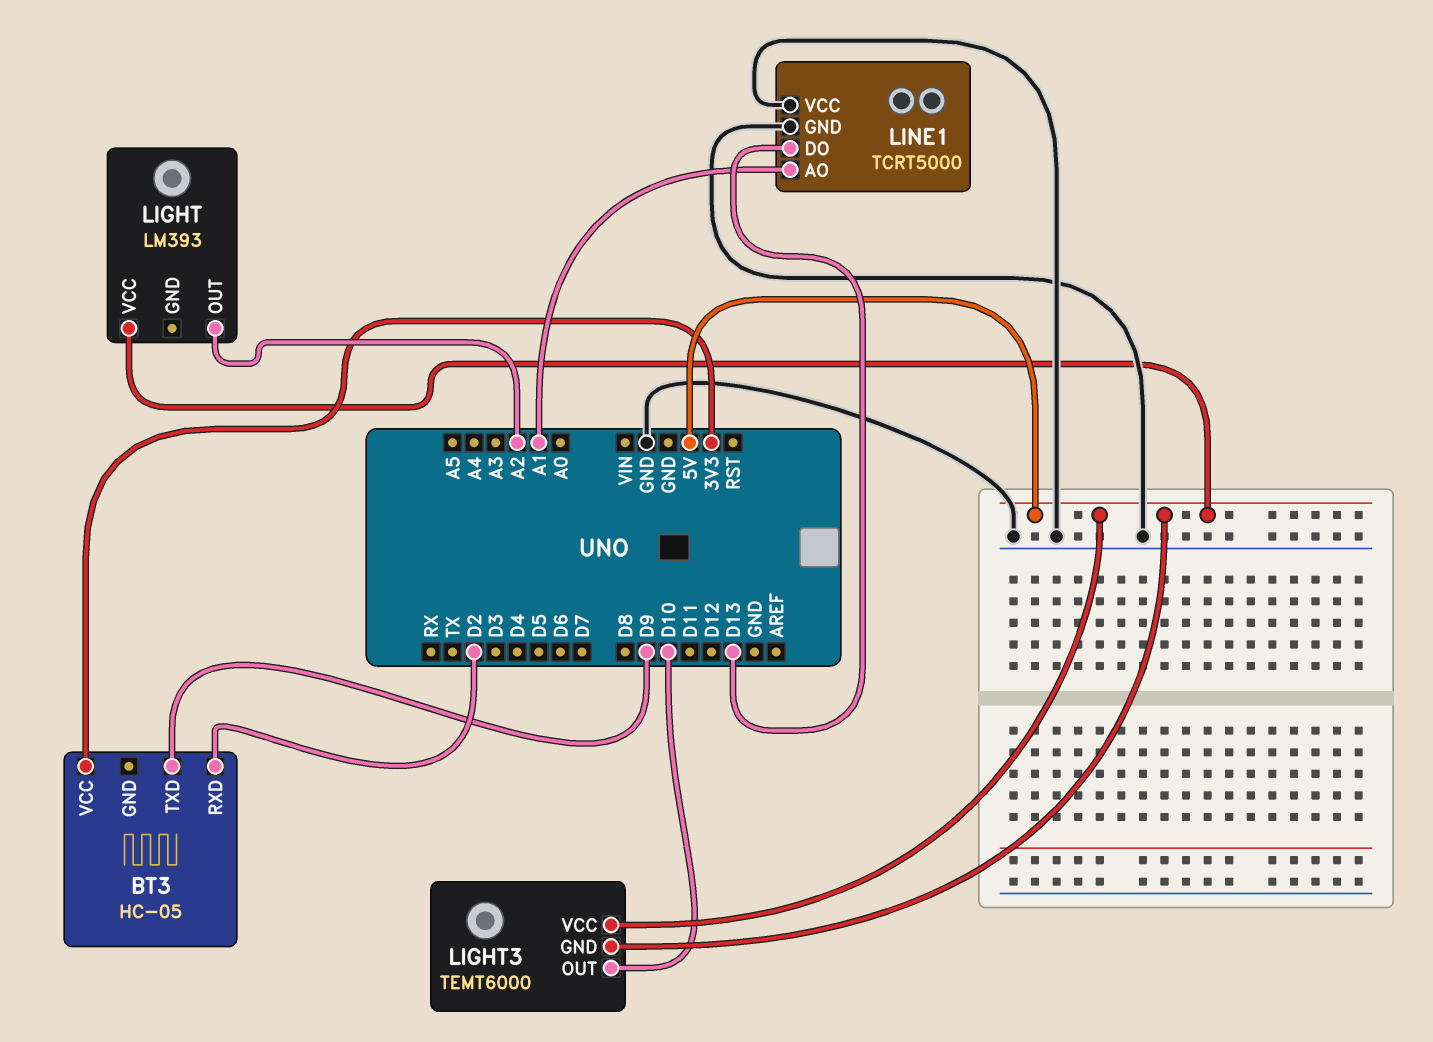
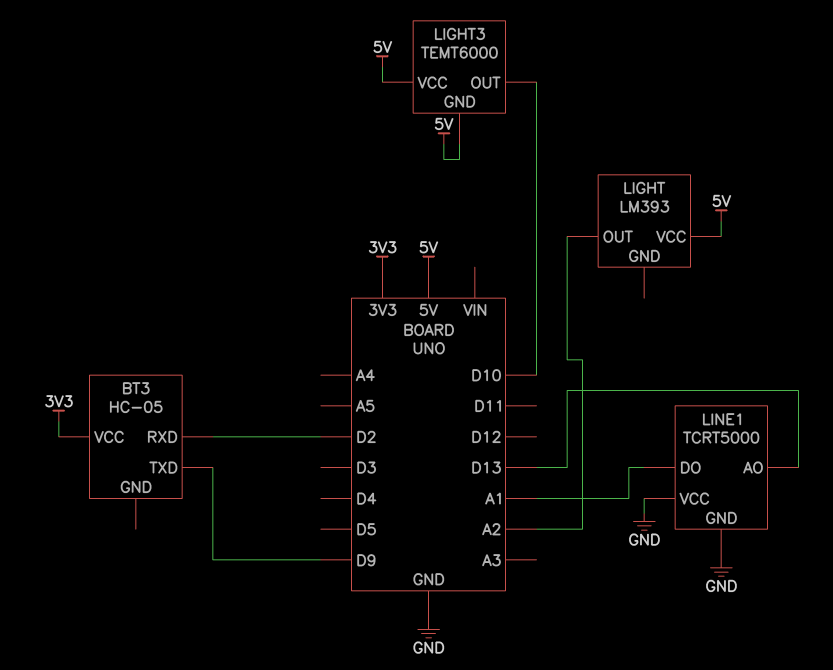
LINE1 pin AO: A1 -> D13
LINE1 pin DO: D13 -> A1

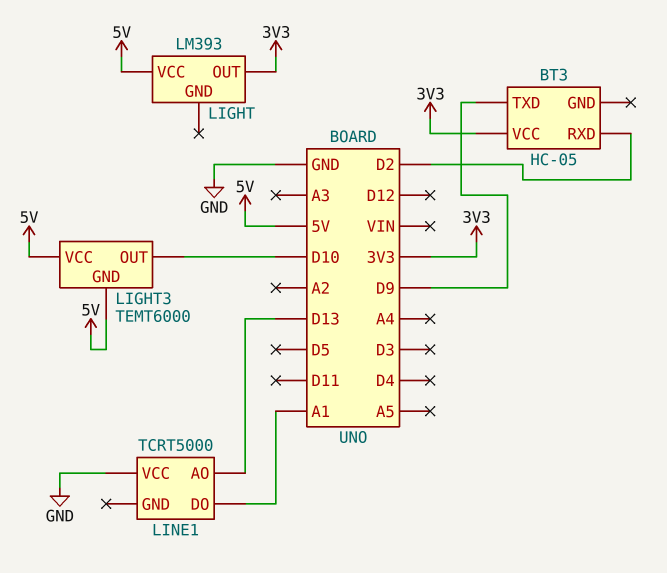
LIGHT pin OUT: A2 -> 3V3
LINE1 pin GND: GND -> none

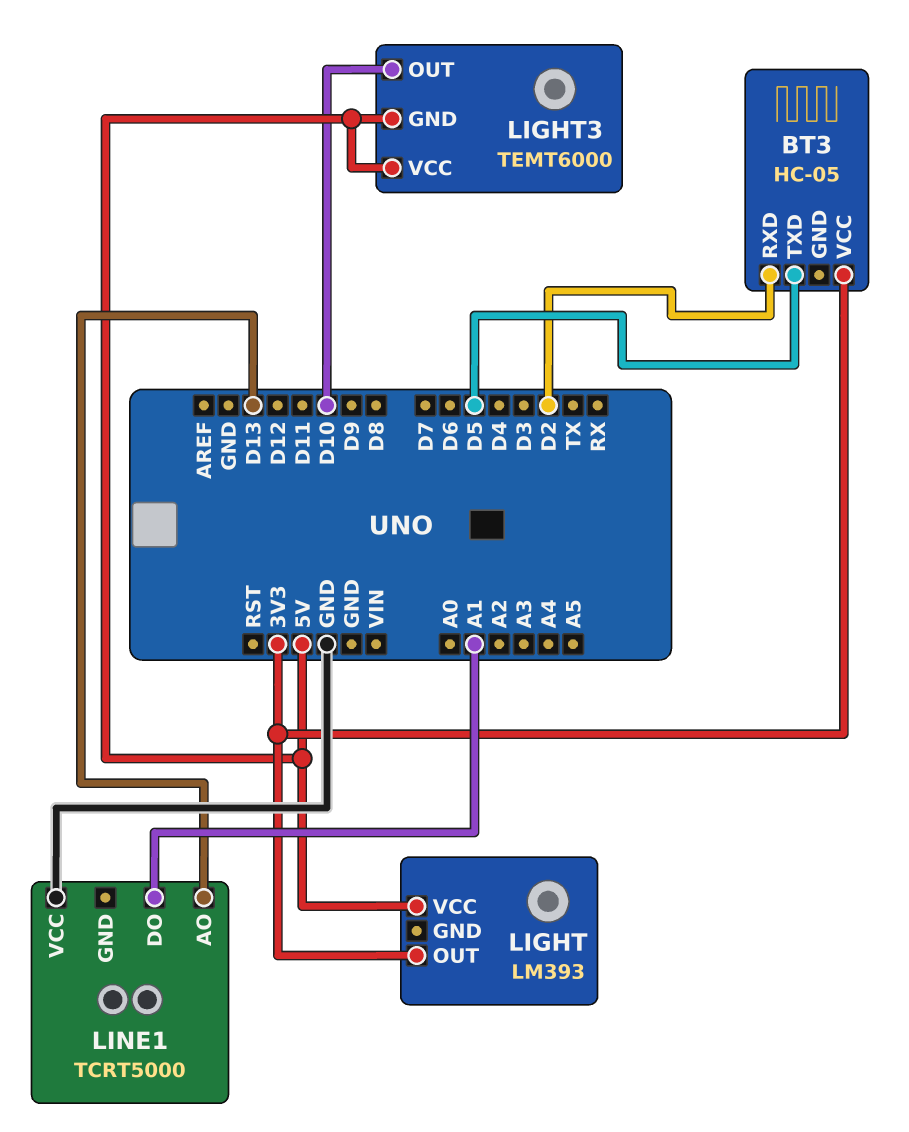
BT3 pin TXD: D9 -> D5

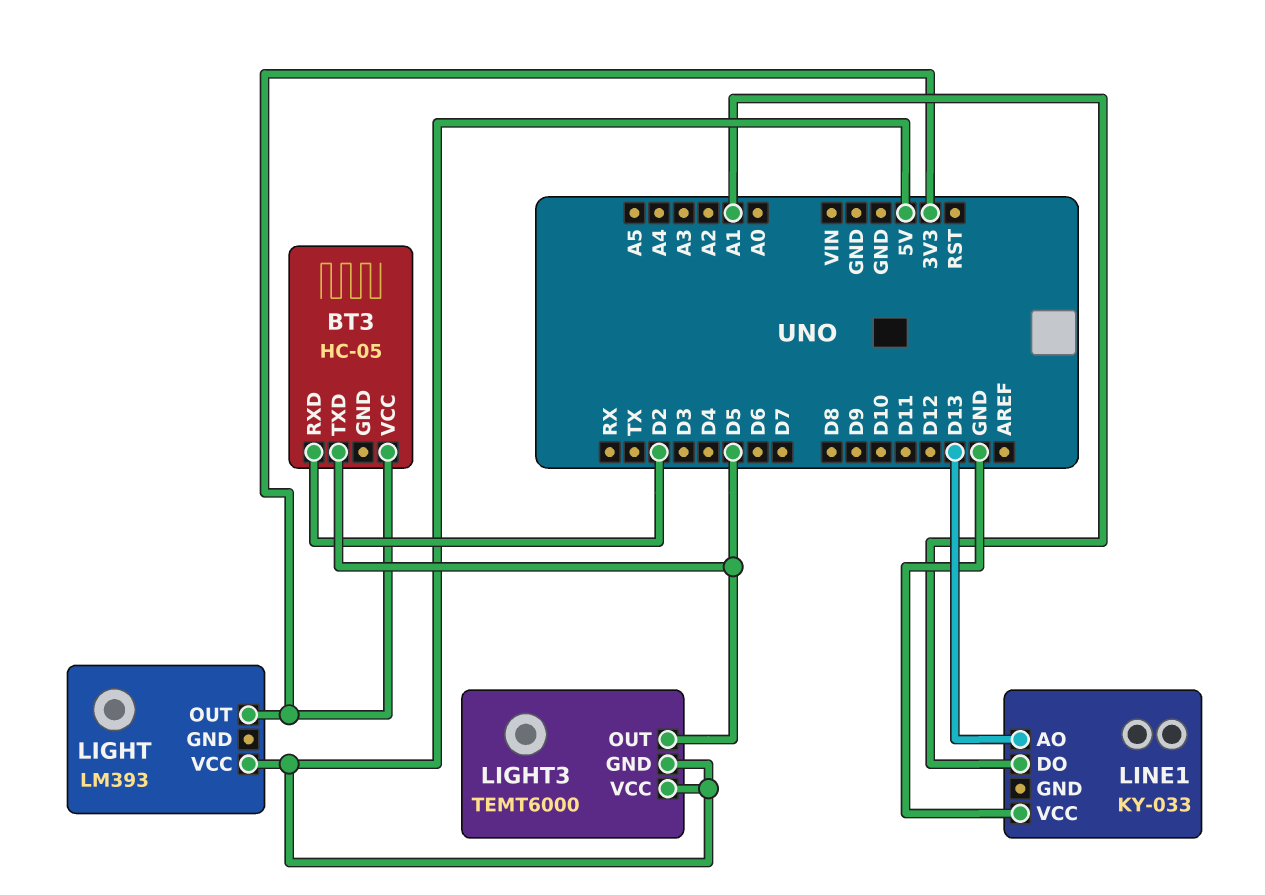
LIGHT3 pin OUT: D10 -> D5
LINE1: TCRT5000 -> KY-033

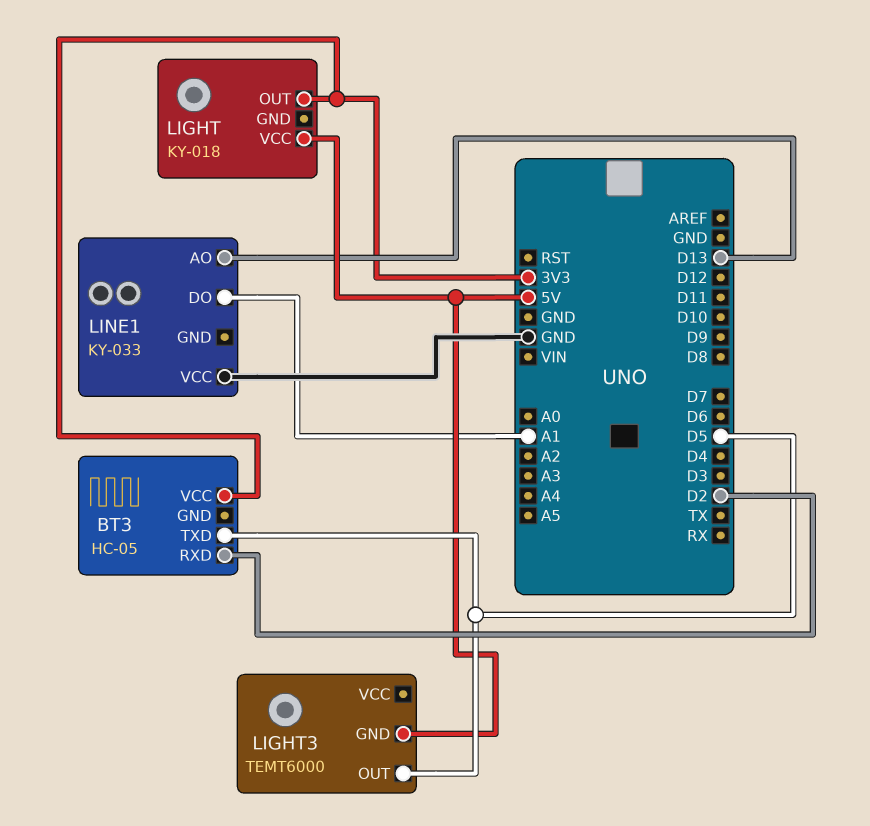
LIGHT: LM393 -> KY-018
LIGHT3 pin VCC: 5V -> none

